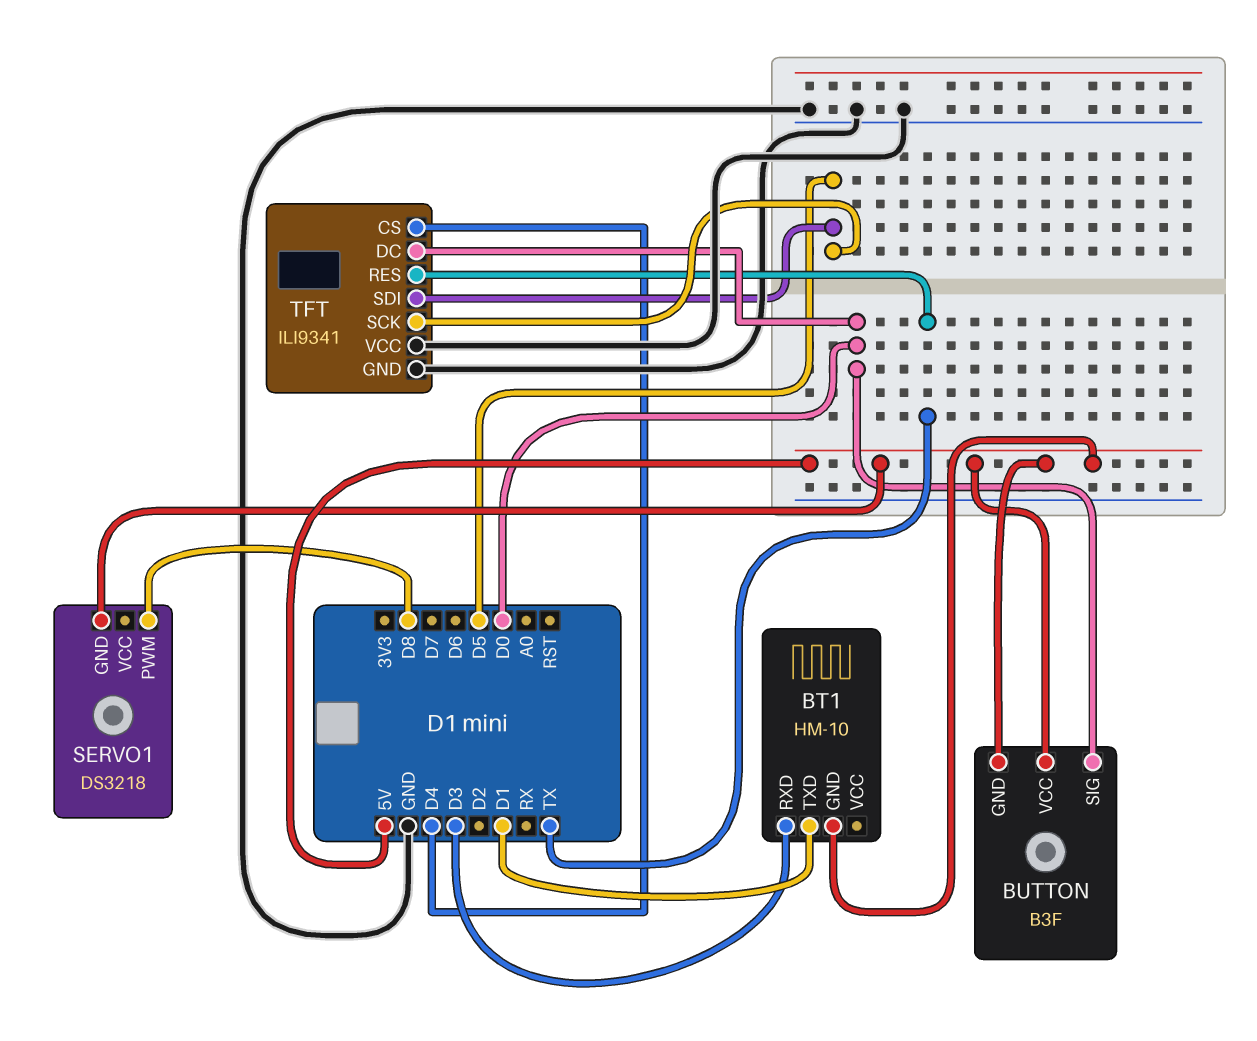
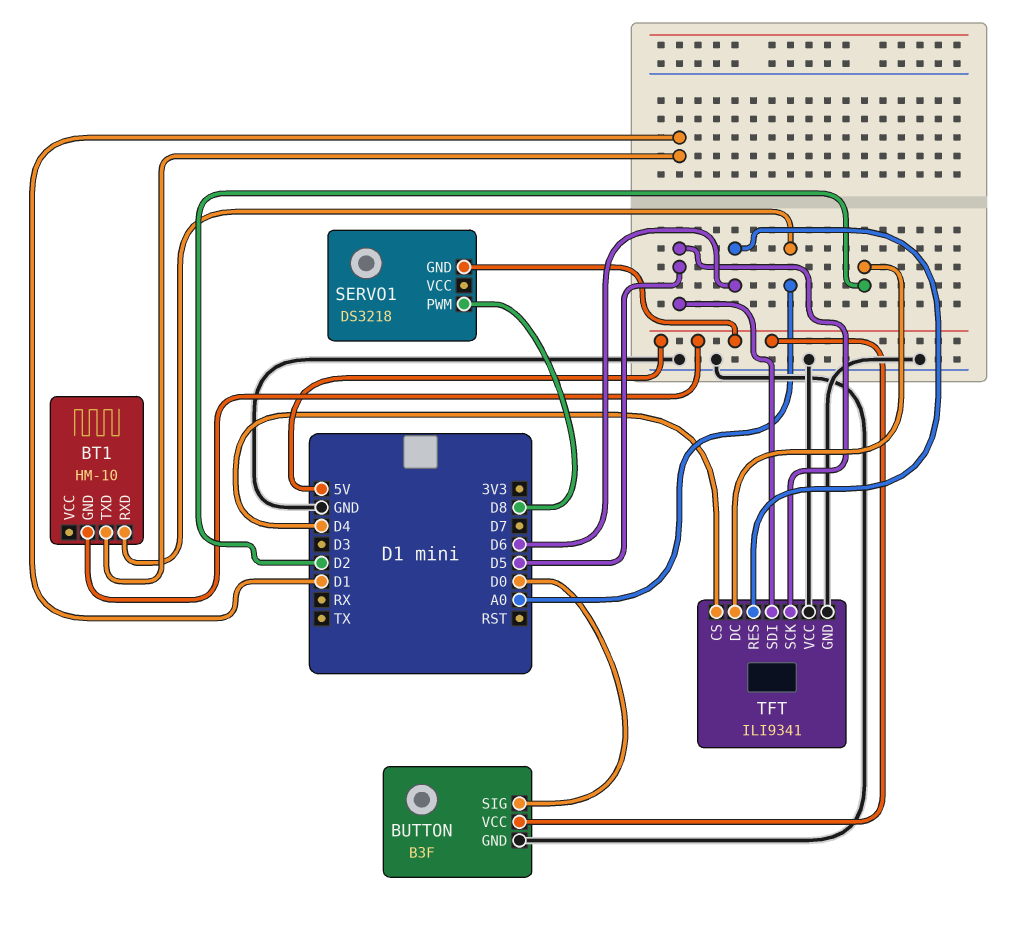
BT1 pin RXD: D3 -> A0
BUTTON pin GND: 5V -> GND
TFT pin DC: D0 -> D2
TFT pin RES: TX -> D6

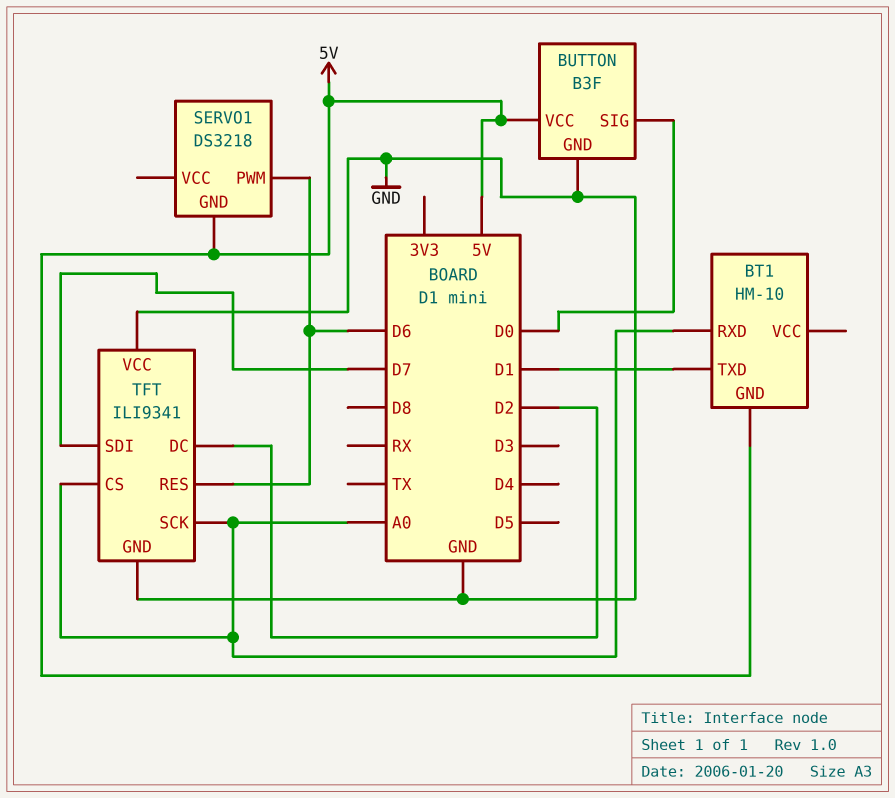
SERVO1 pin PWM: D8 -> D6
TFT pin CS: D4 -> A0
TFT pin SCK: D5 -> A0
TFT pin SDI: D5 -> D7

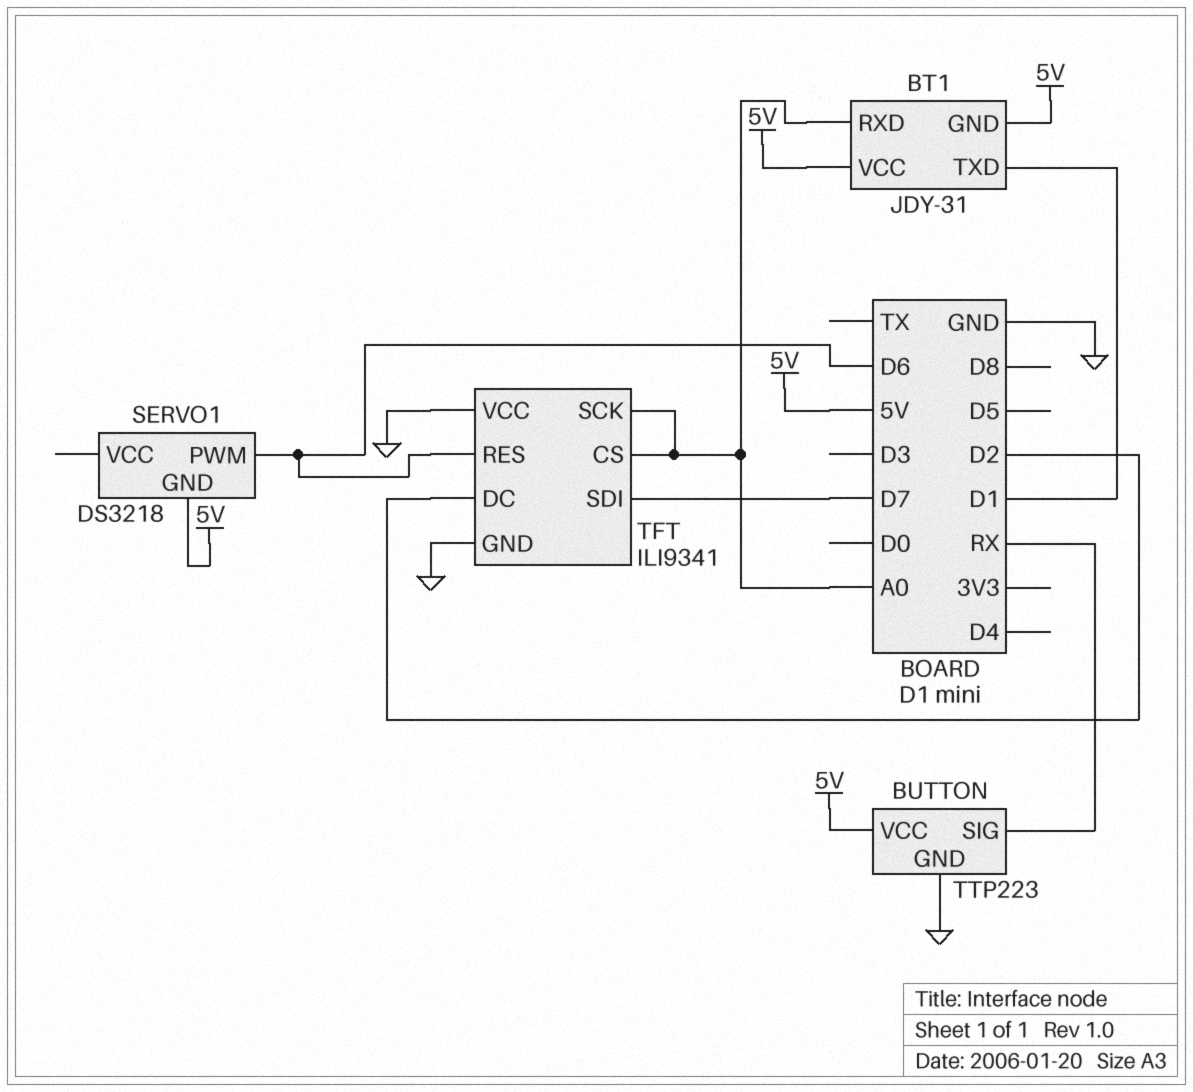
BT1: HM-10 -> JDY-31
BT1 pin VCC: none -> 5V
BUTTON: B3F -> TTP223
BUTTON pin SIG: D0 -> RX

